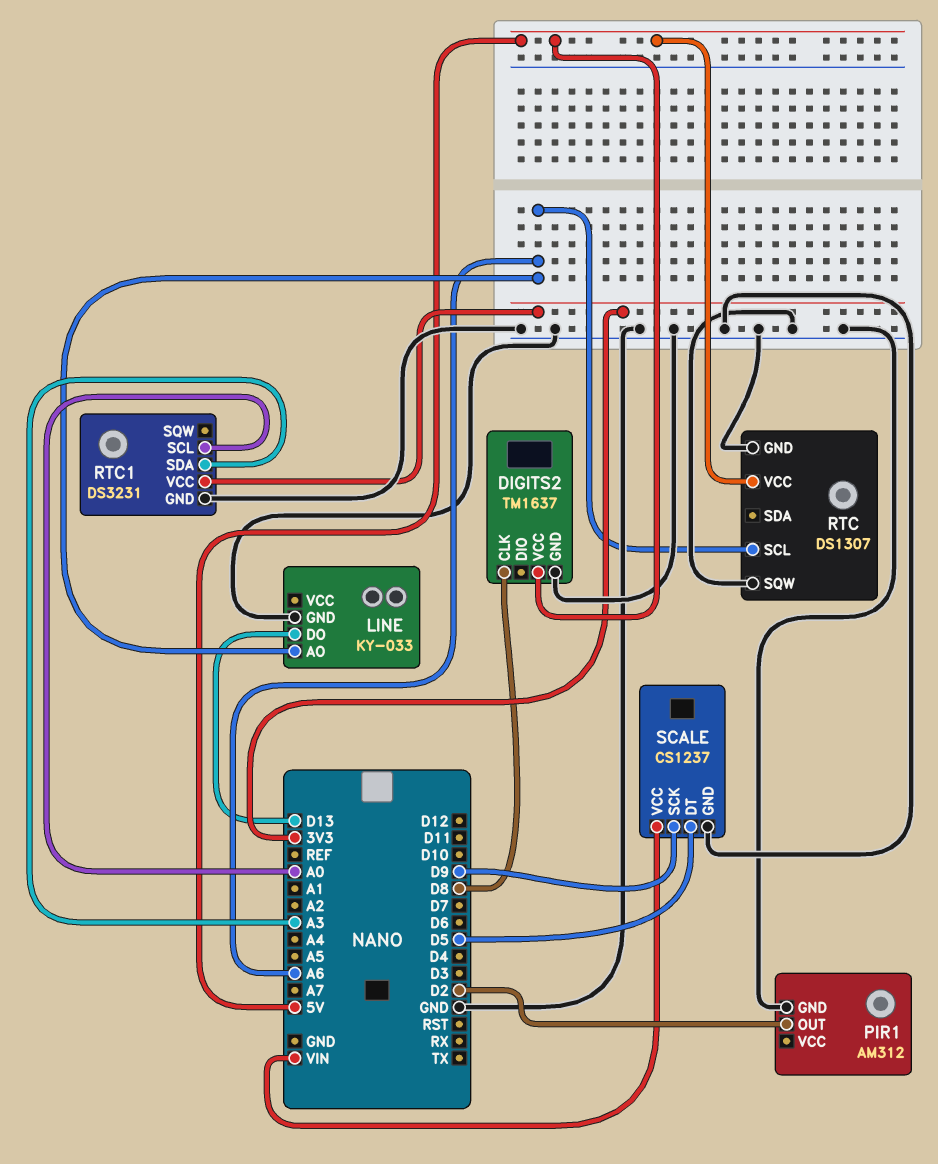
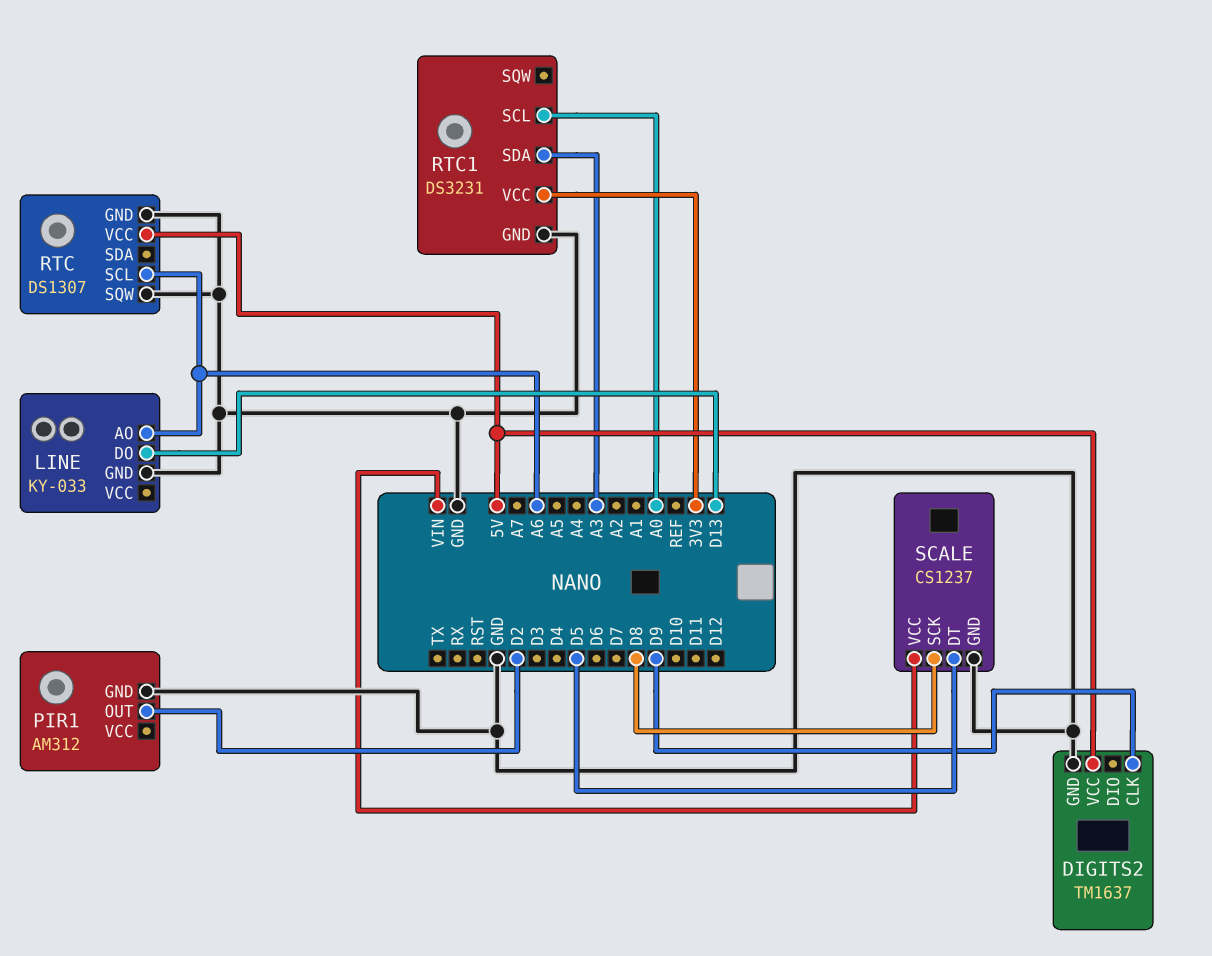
DIGITS2 pin CLK: D8 -> D9
SCALE pin SCK: D9 -> D8

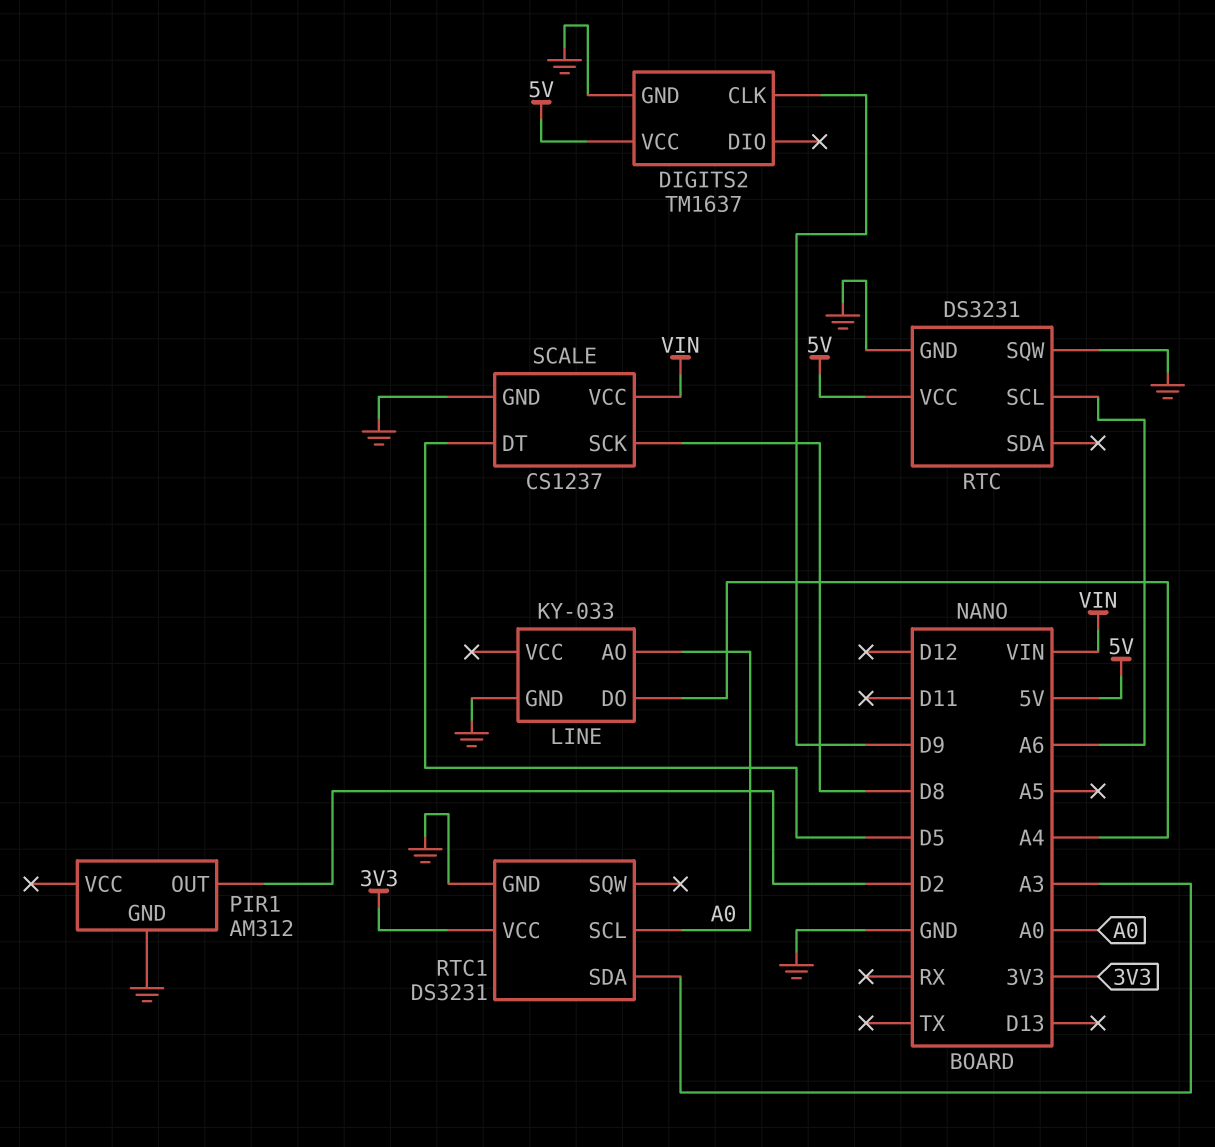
LINE pin AO: A6 -> A0
LINE pin DO: D13 -> A4
RTC: DS1307 -> DS3231

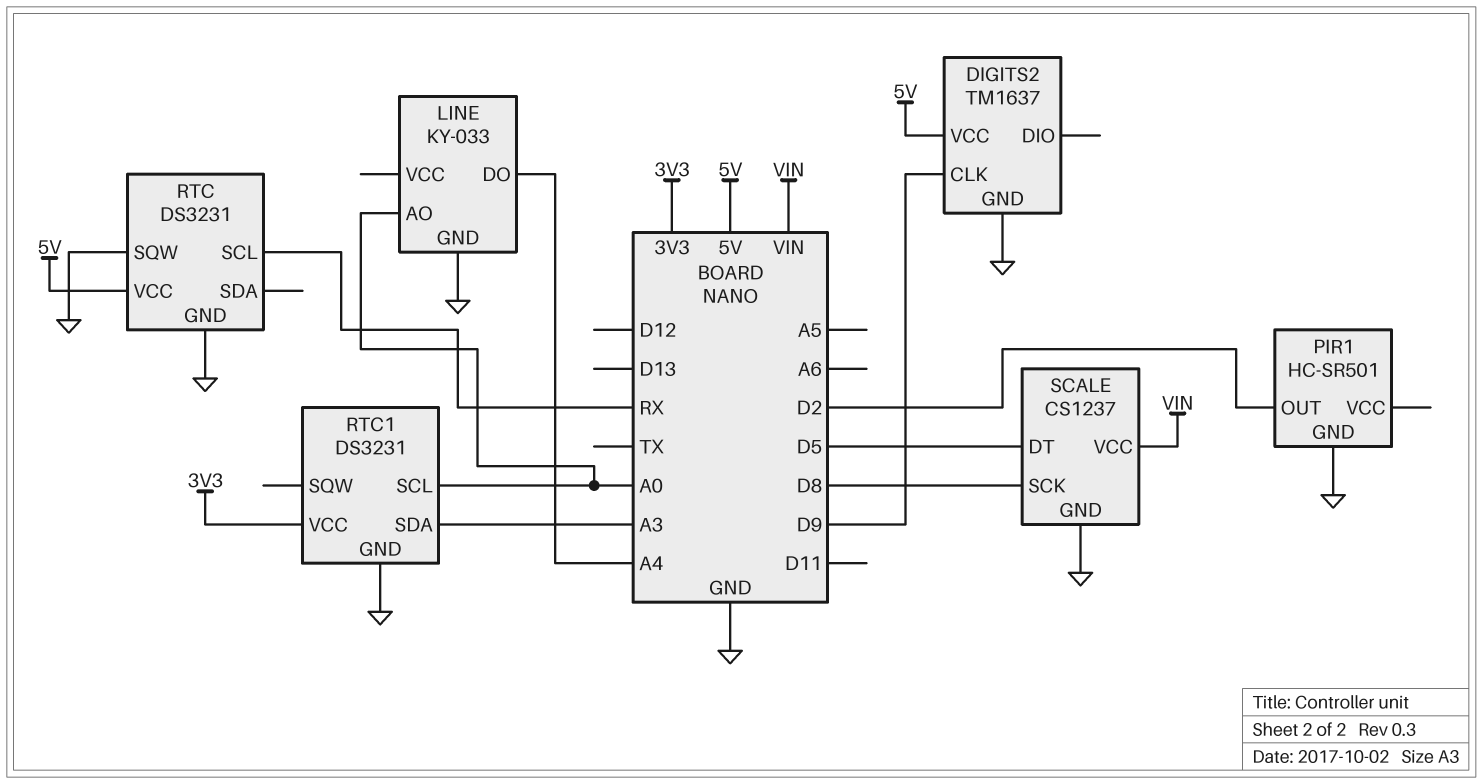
PIR1: AM312 -> HC-SR501
RTC pin SCL: A6 -> RX

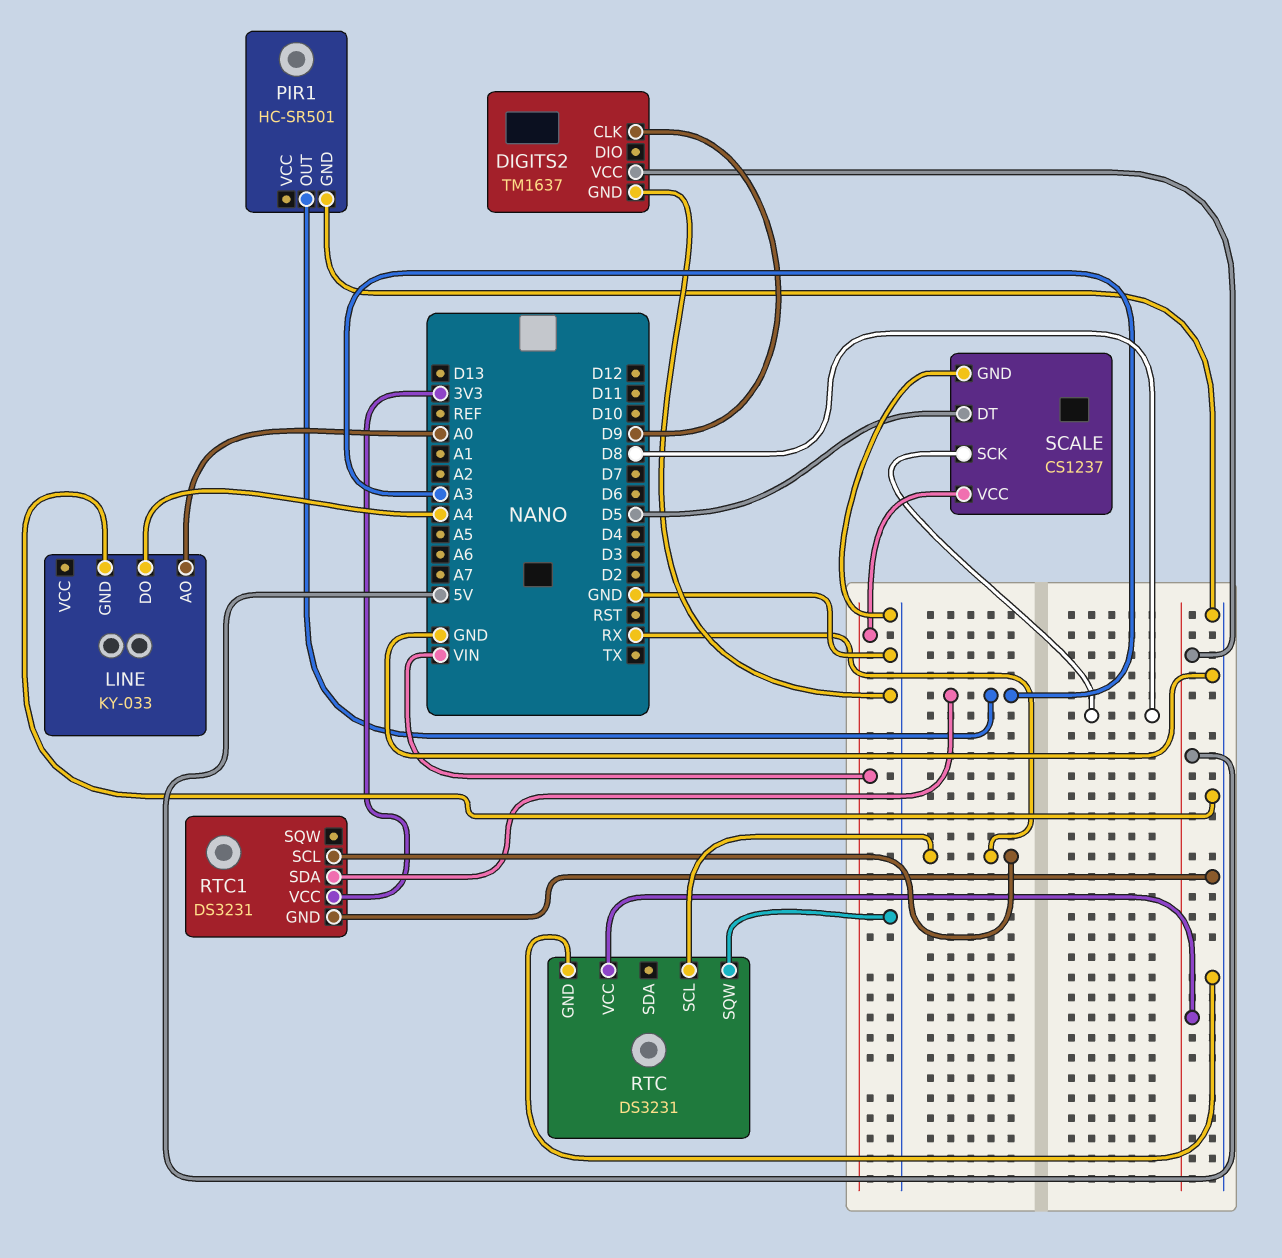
PIR1 pin OUT: D2 -> A3
RTC1 pin SCL: A0 -> RX

